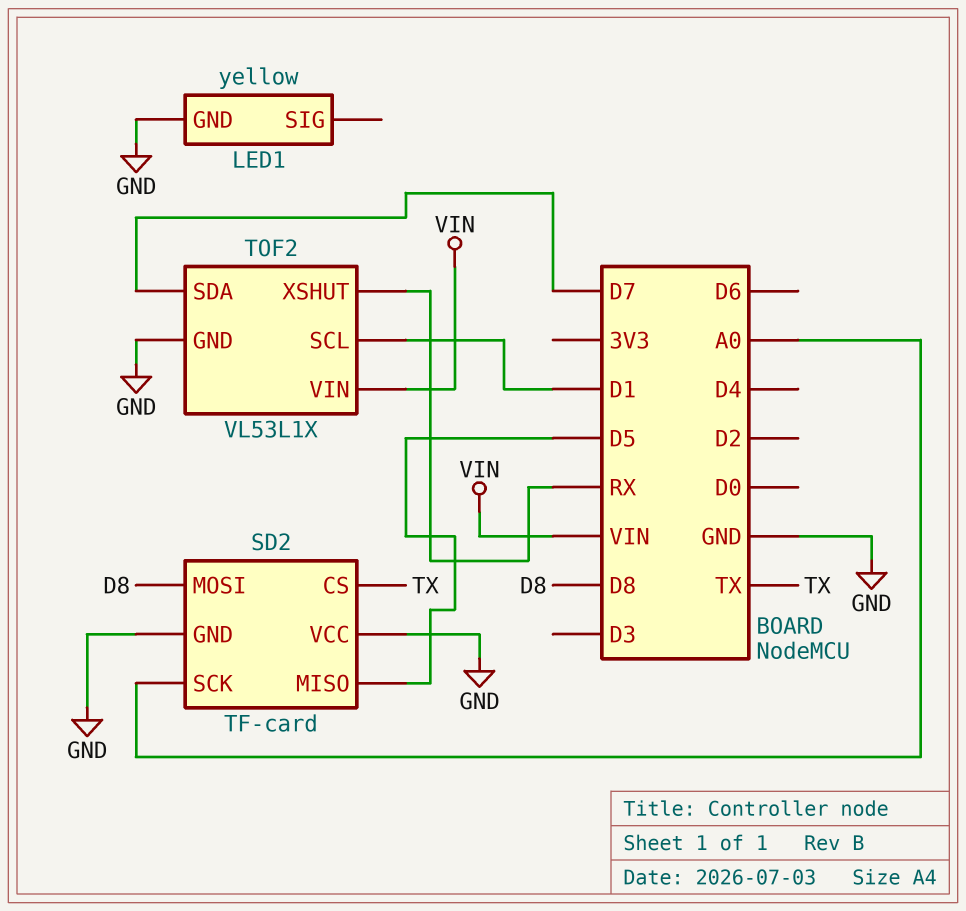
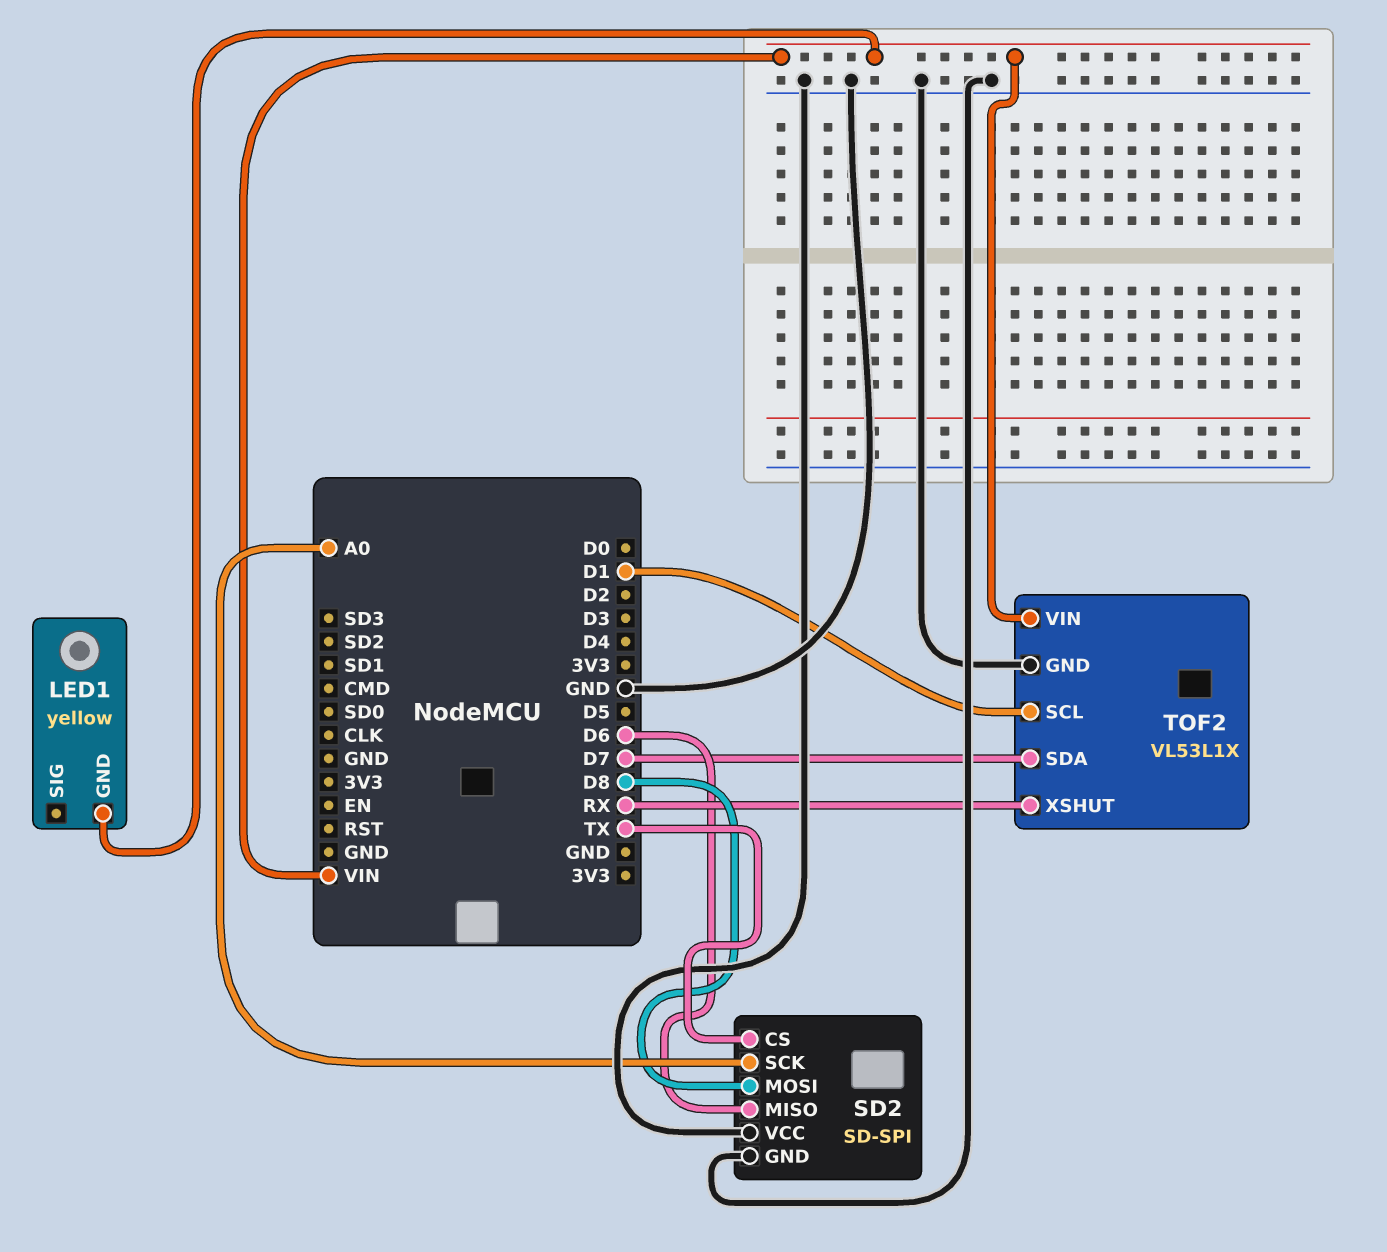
LED1 pin GND: GND -> VIN
SD2: TF-card -> SD-SPI
SD2 pin MISO: D5 -> D6

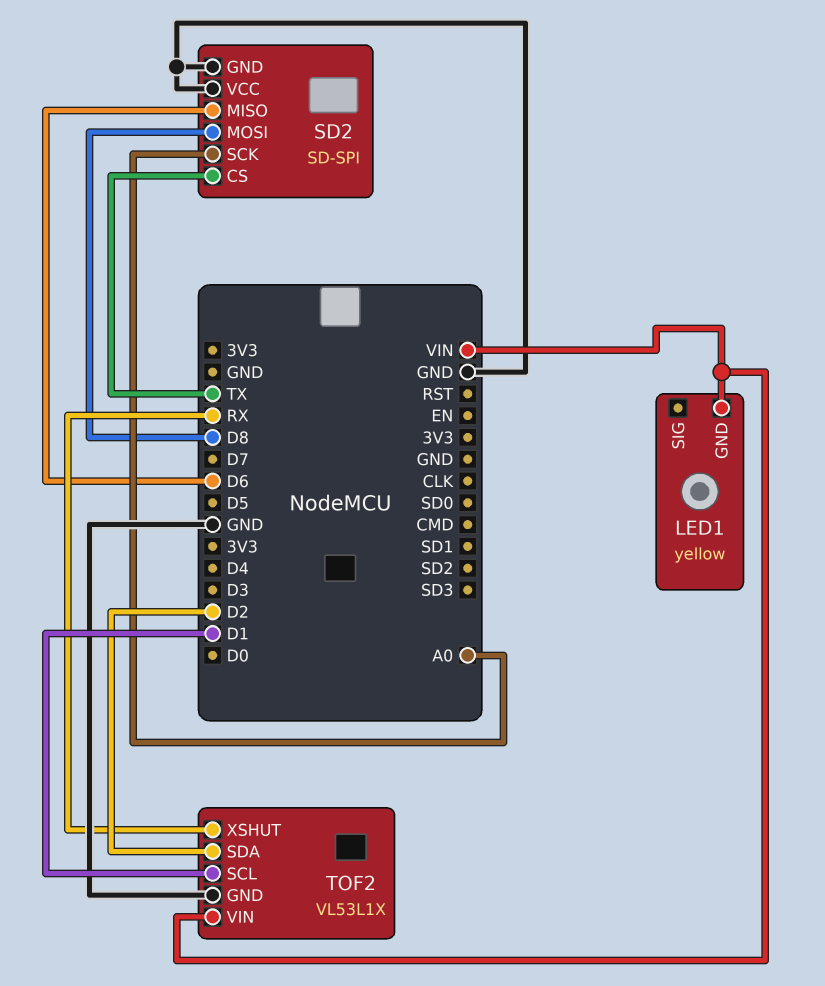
TOF2 pin SDA: D7 -> D2

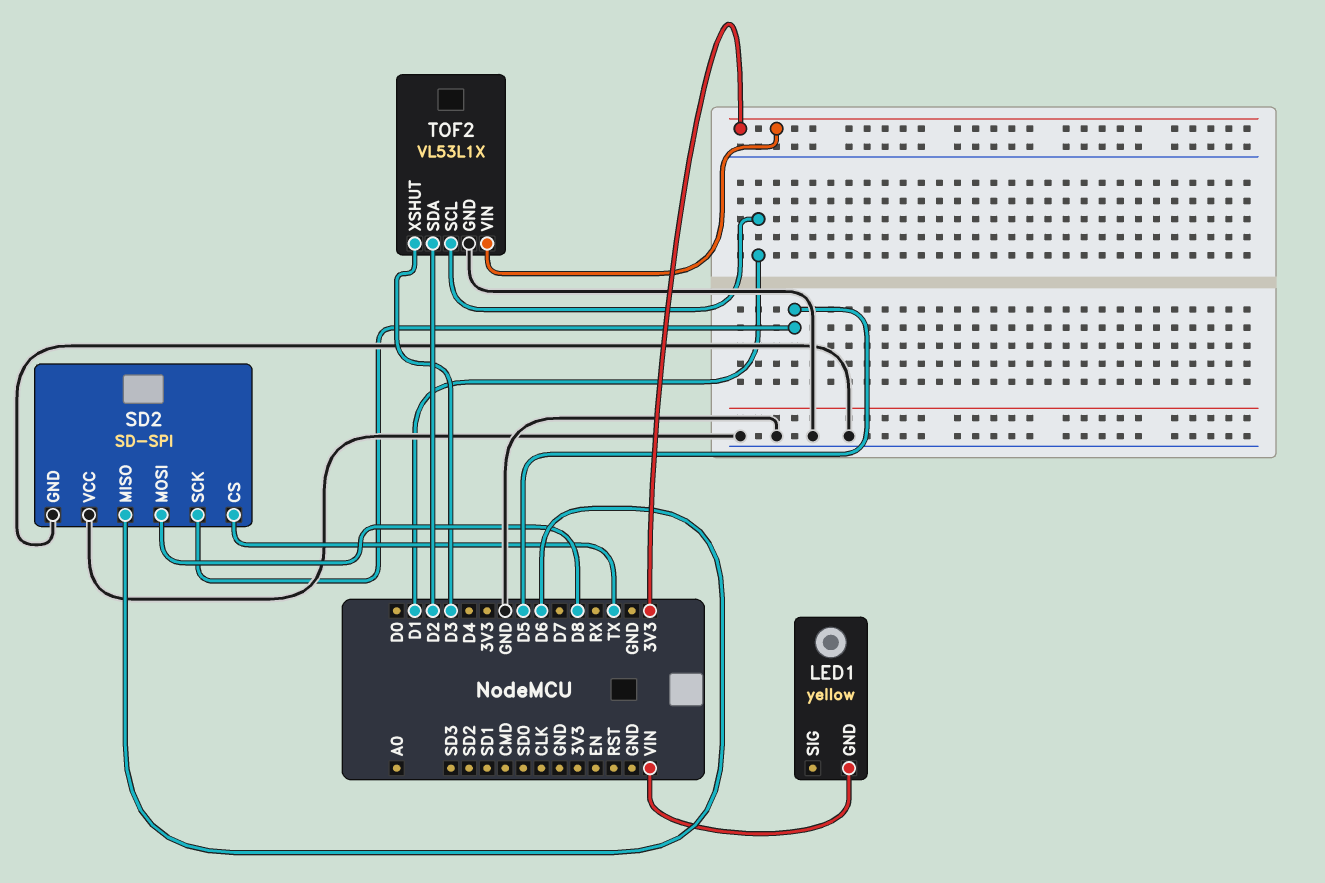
SD2 pin SCK: A0 -> D5
TOF2 pin VIN: VIN -> 3V3
TOF2 pin XSHUT: RX -> D3

